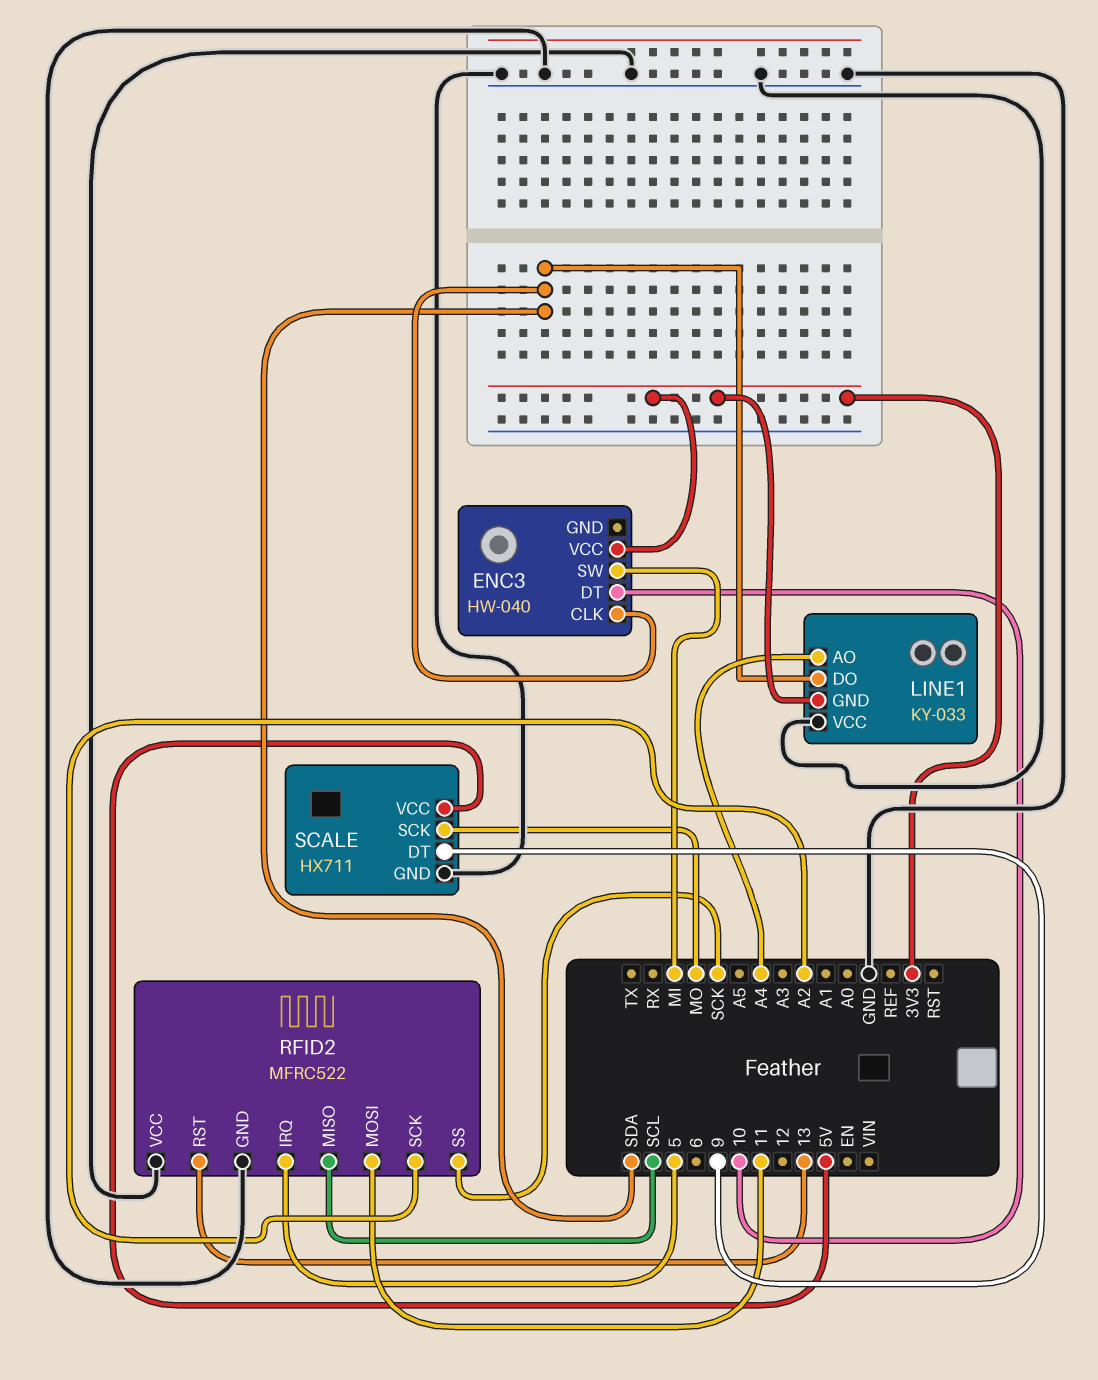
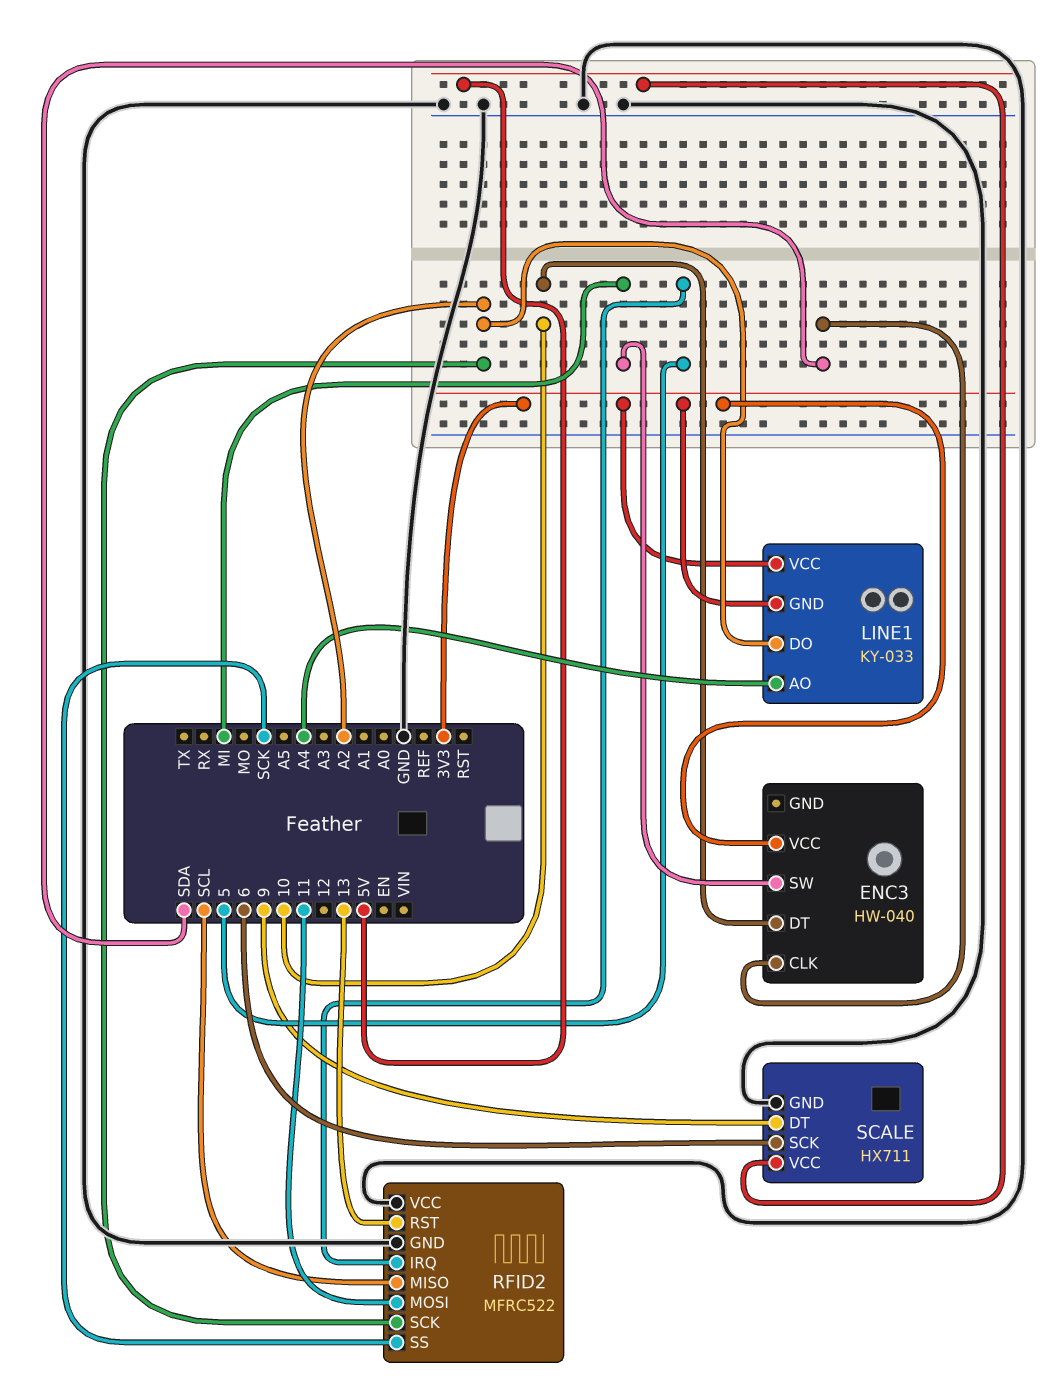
LINE1 pin DO: SDA -> A2
LINE1 pin VCC: GND -> 3V3
SCALE pin SCK: MO -> 6

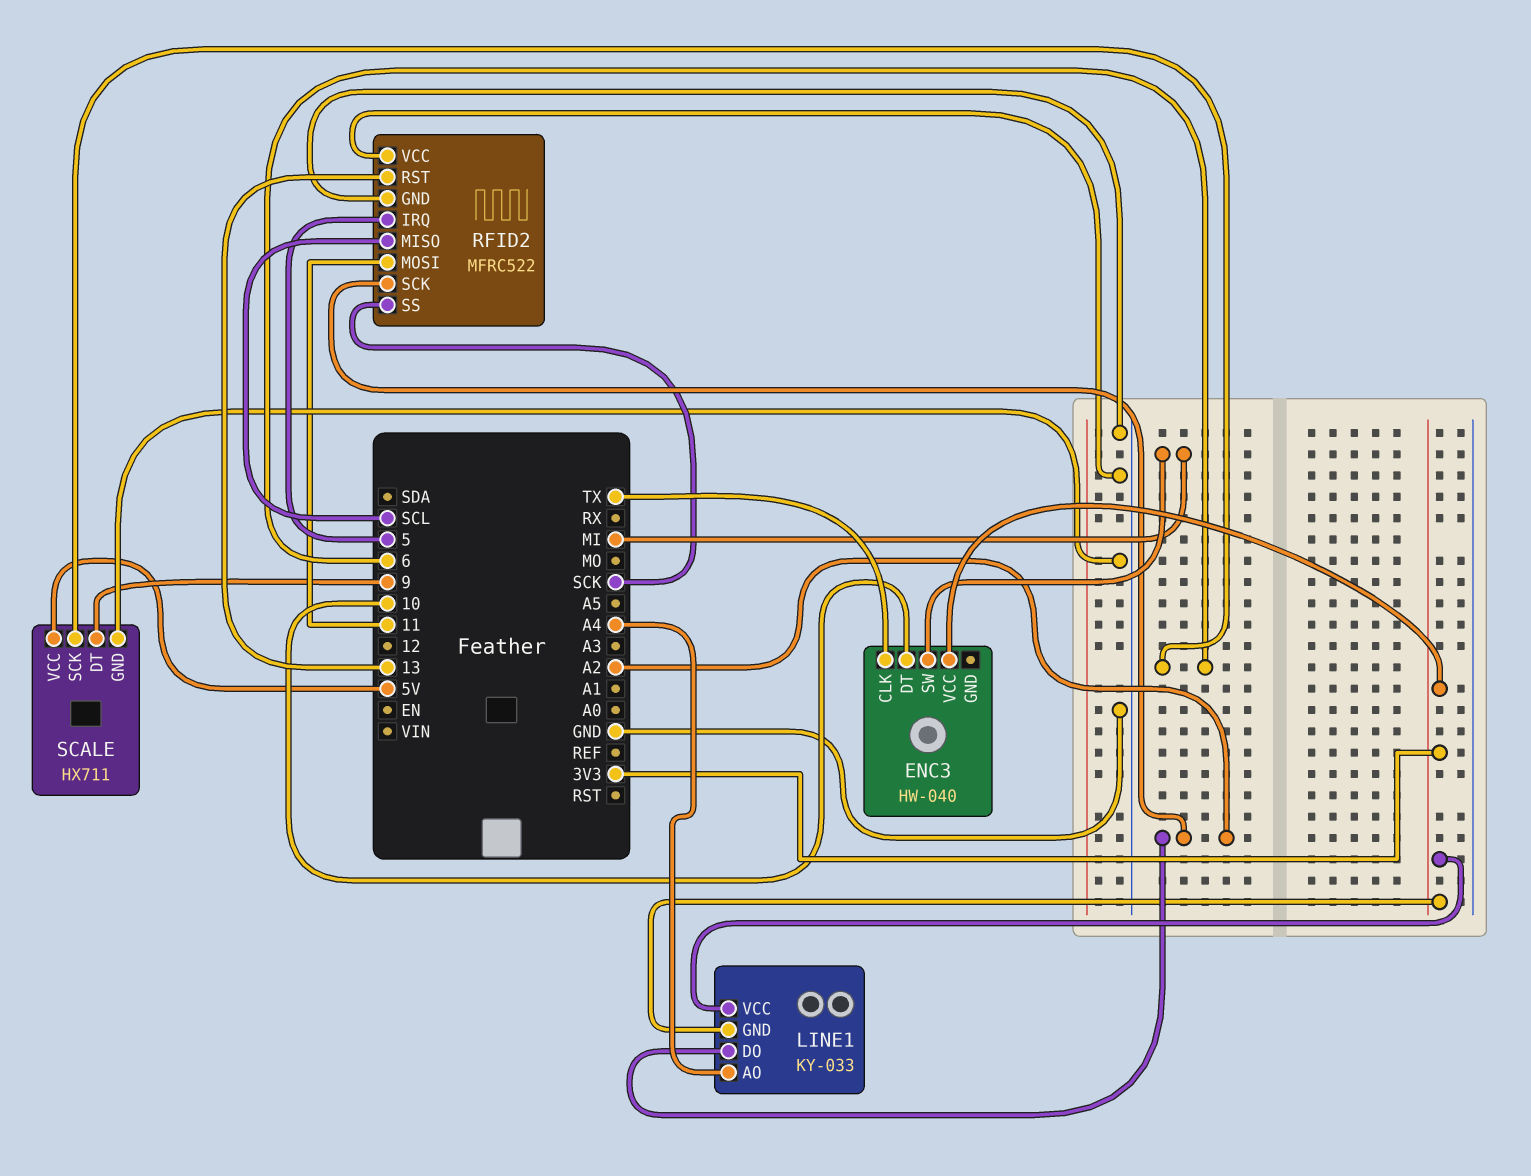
ENC3 pin CLK: SDA -> TX

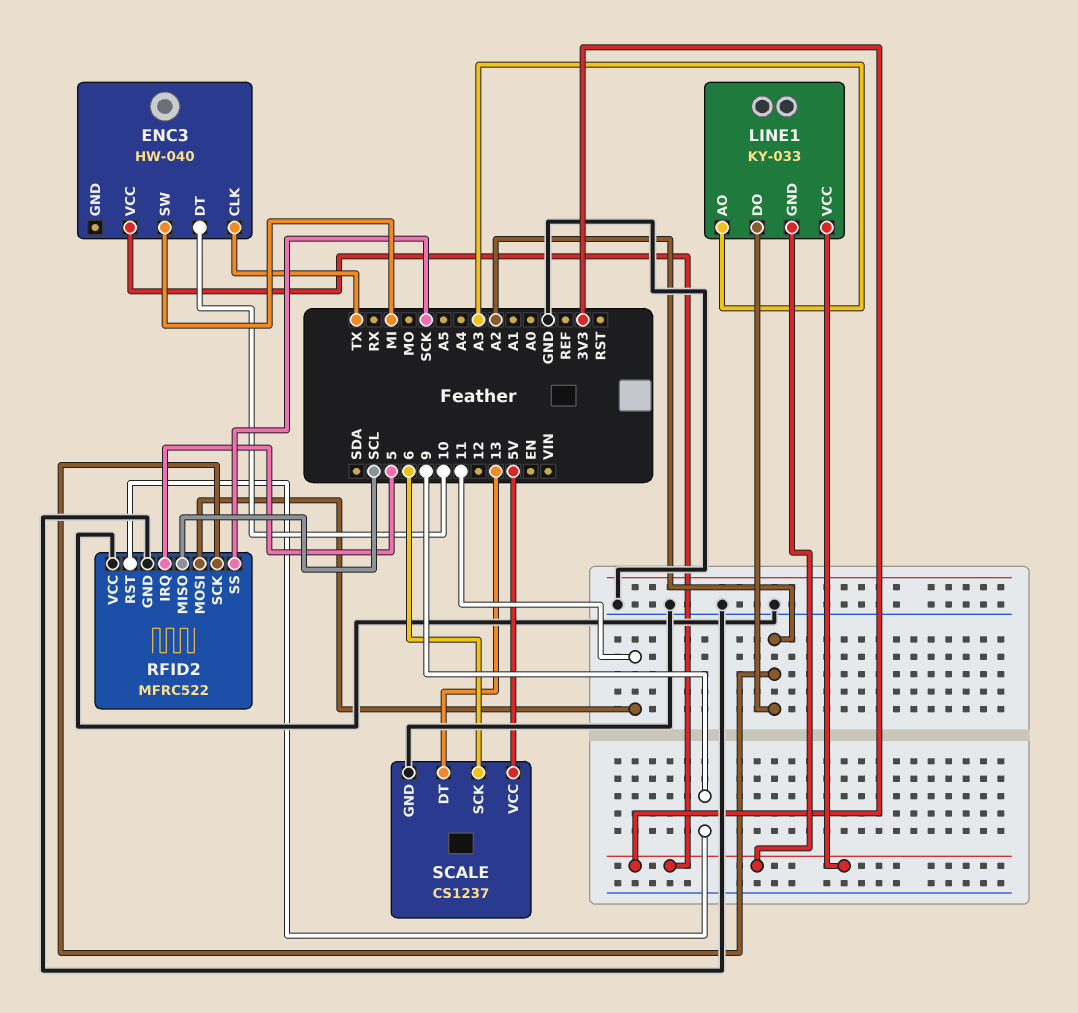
LINE1 pin AO: A4 -> A3
RFID2 pin RST: 13 -> 9
SCALE: HX711 -> CS1237
SCALE pin DT: 9 -> 13

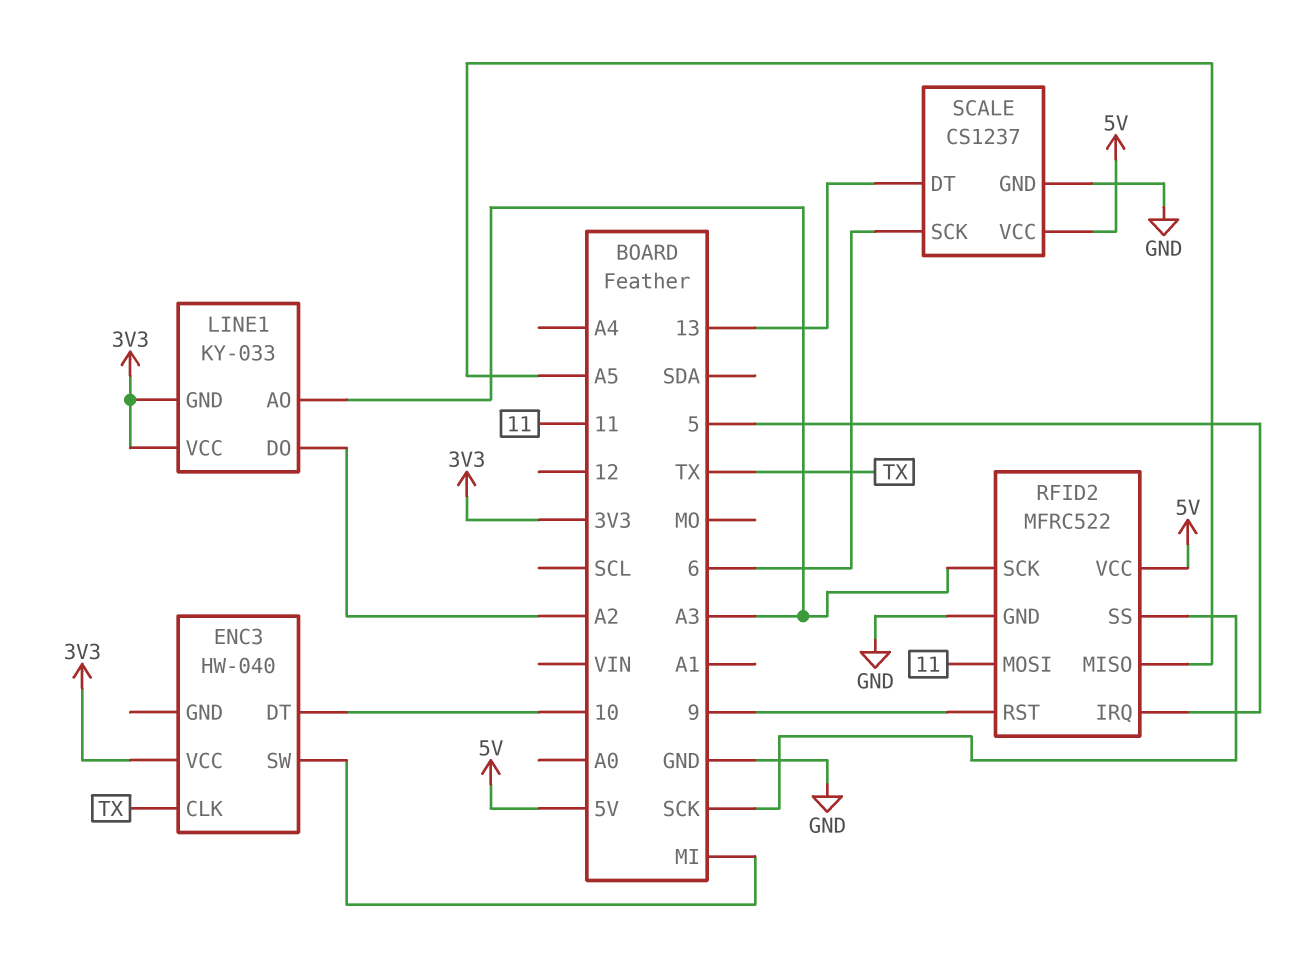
RFID2 pin MISO: SCL -> A5
RFID2 pin SCK: A2 -> A3
RFID2 pin VCC: GND -> 5V

